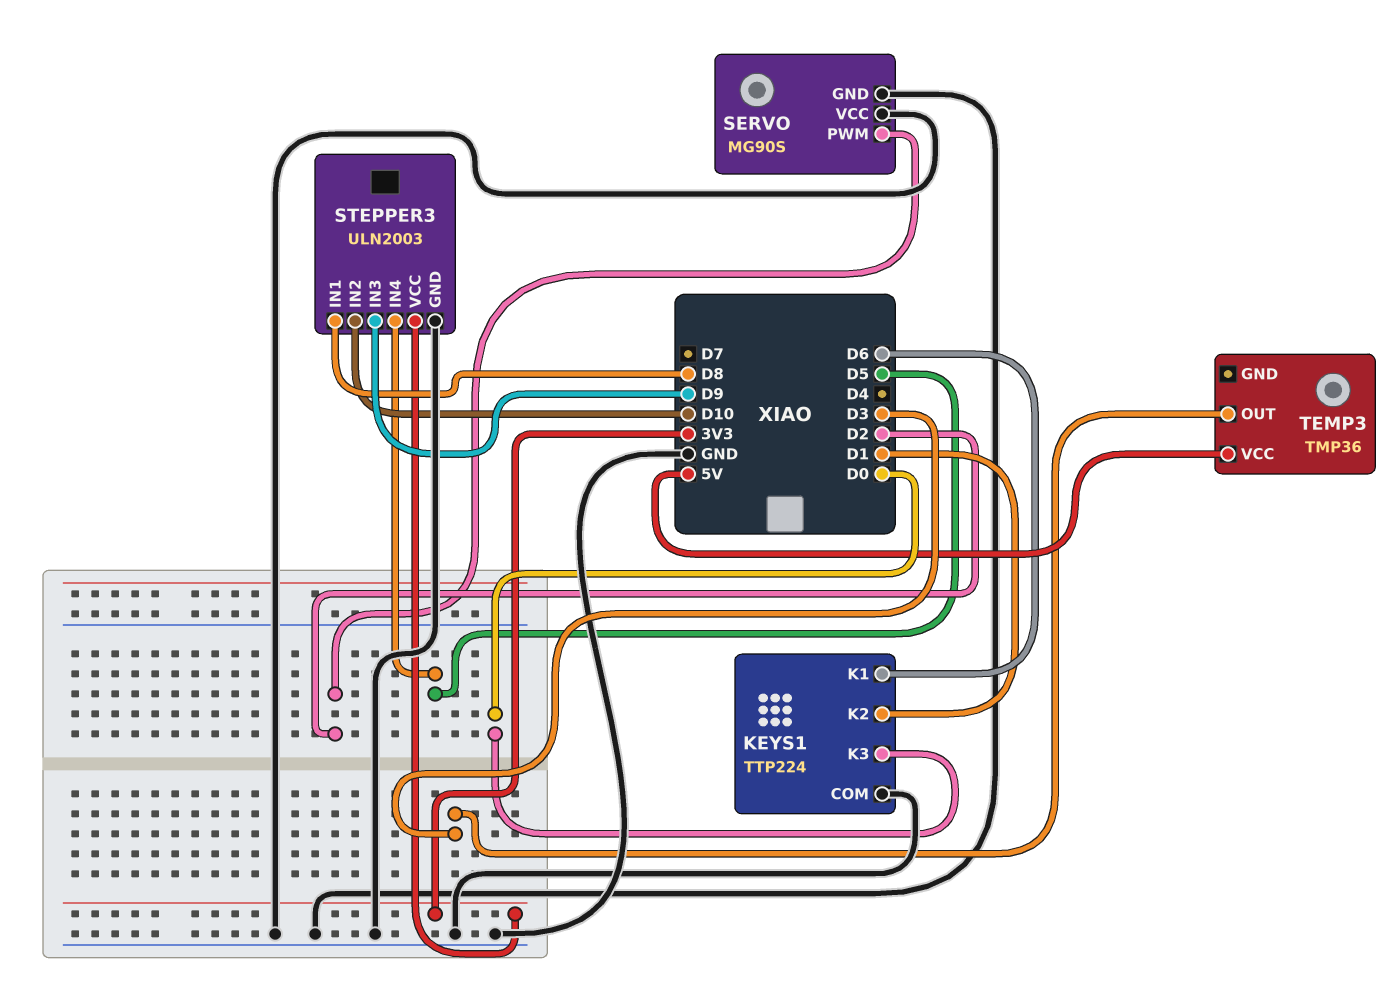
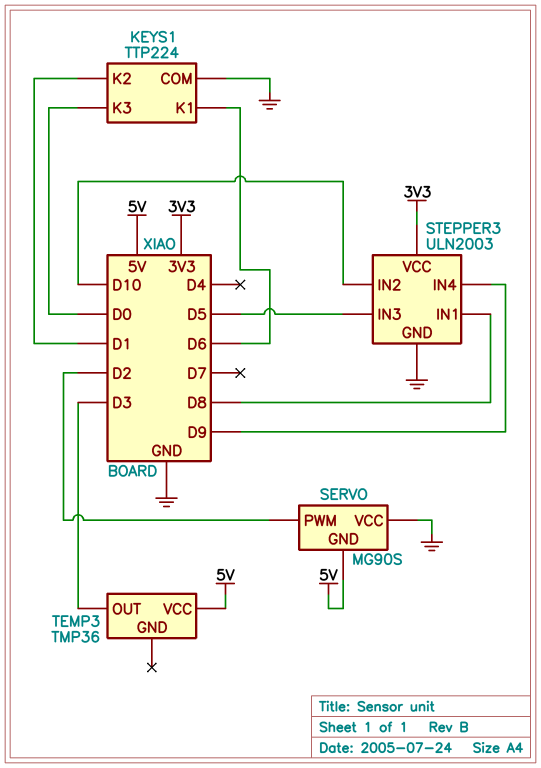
SERVO pin GND: GND -> 5V
STEPPER3 pin IN3: D9 -> D5
STEPPER3 pin IN4: D5 -> D9

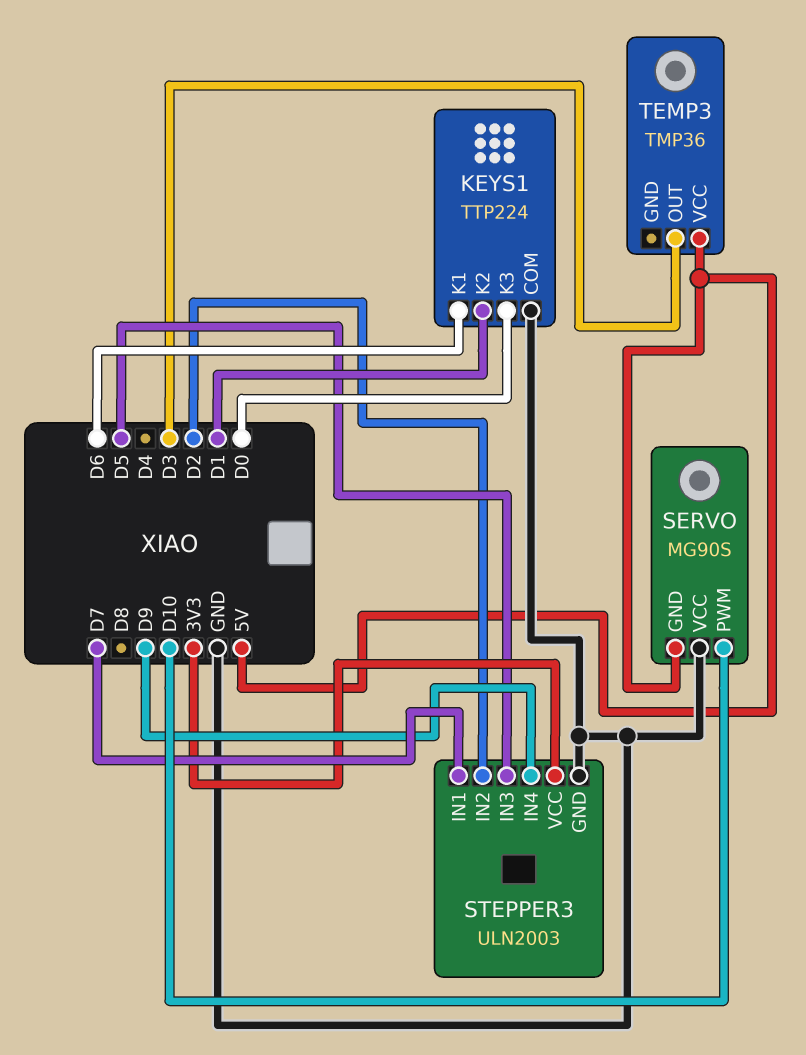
SERVO pin PWM: D2 -> D10
STEPPER3 pin IN1: D8 -> D7
STEPPER3 pin IN2: D10 -> D2

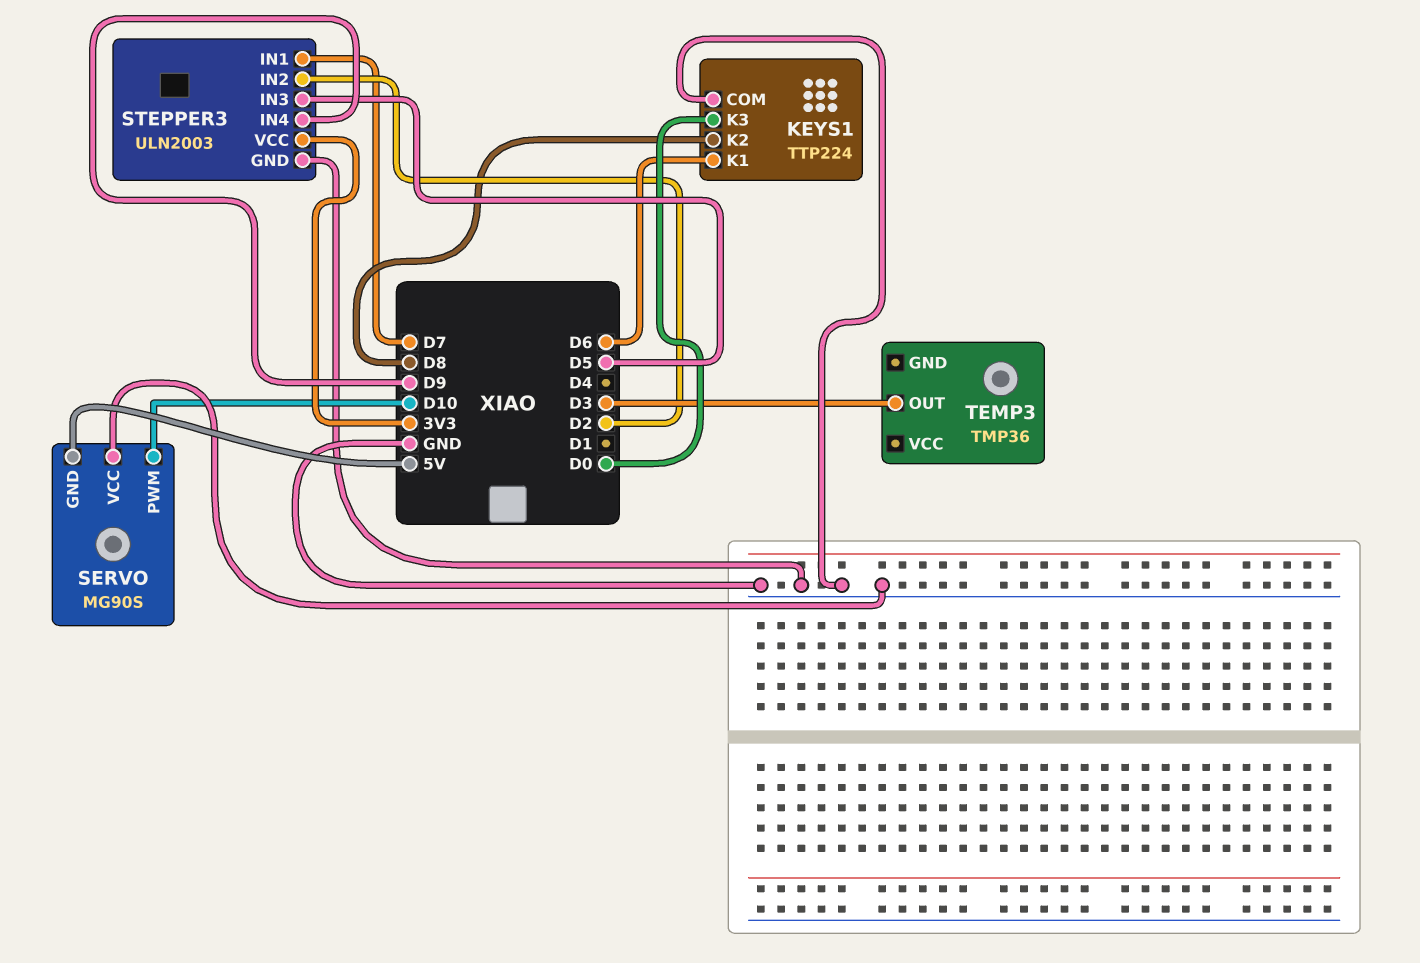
KEYS1 pin K2: D1 -> D8
TEMP3 pin VCC: 5V -> none

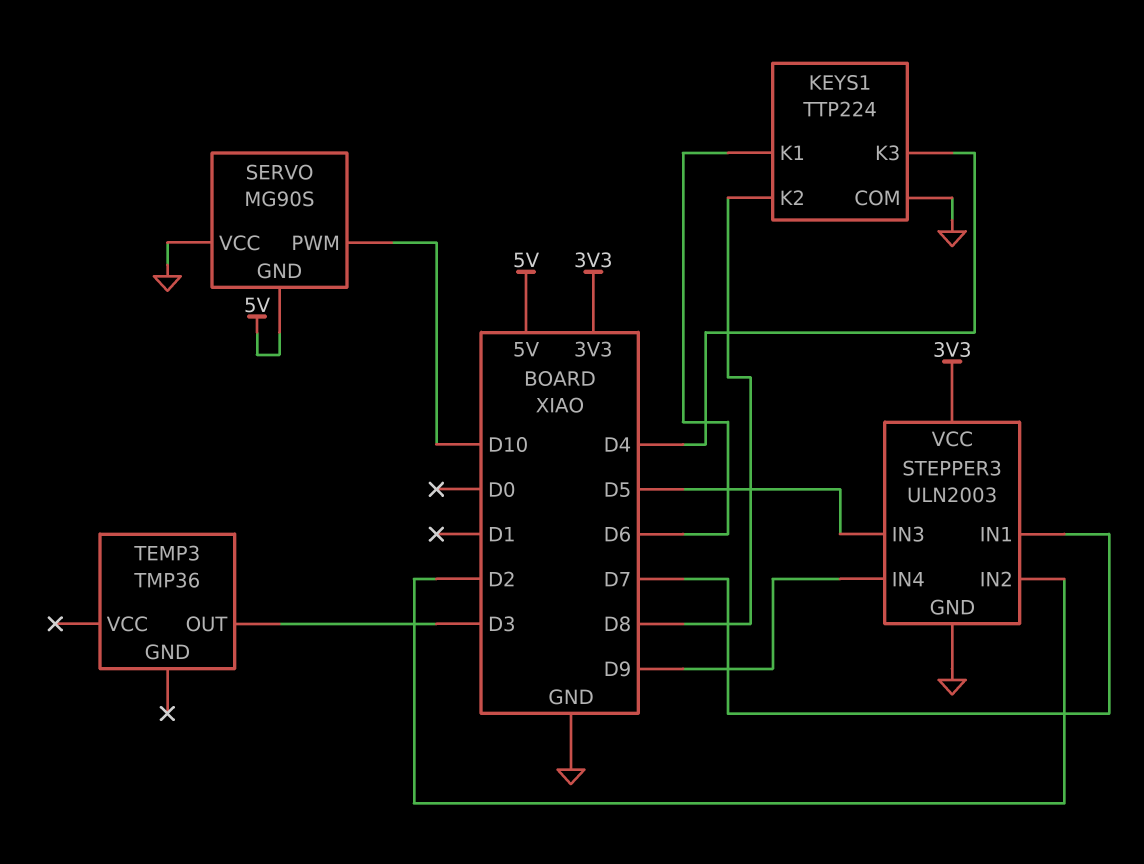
KEYS1 pin K3: D0 -> D4

